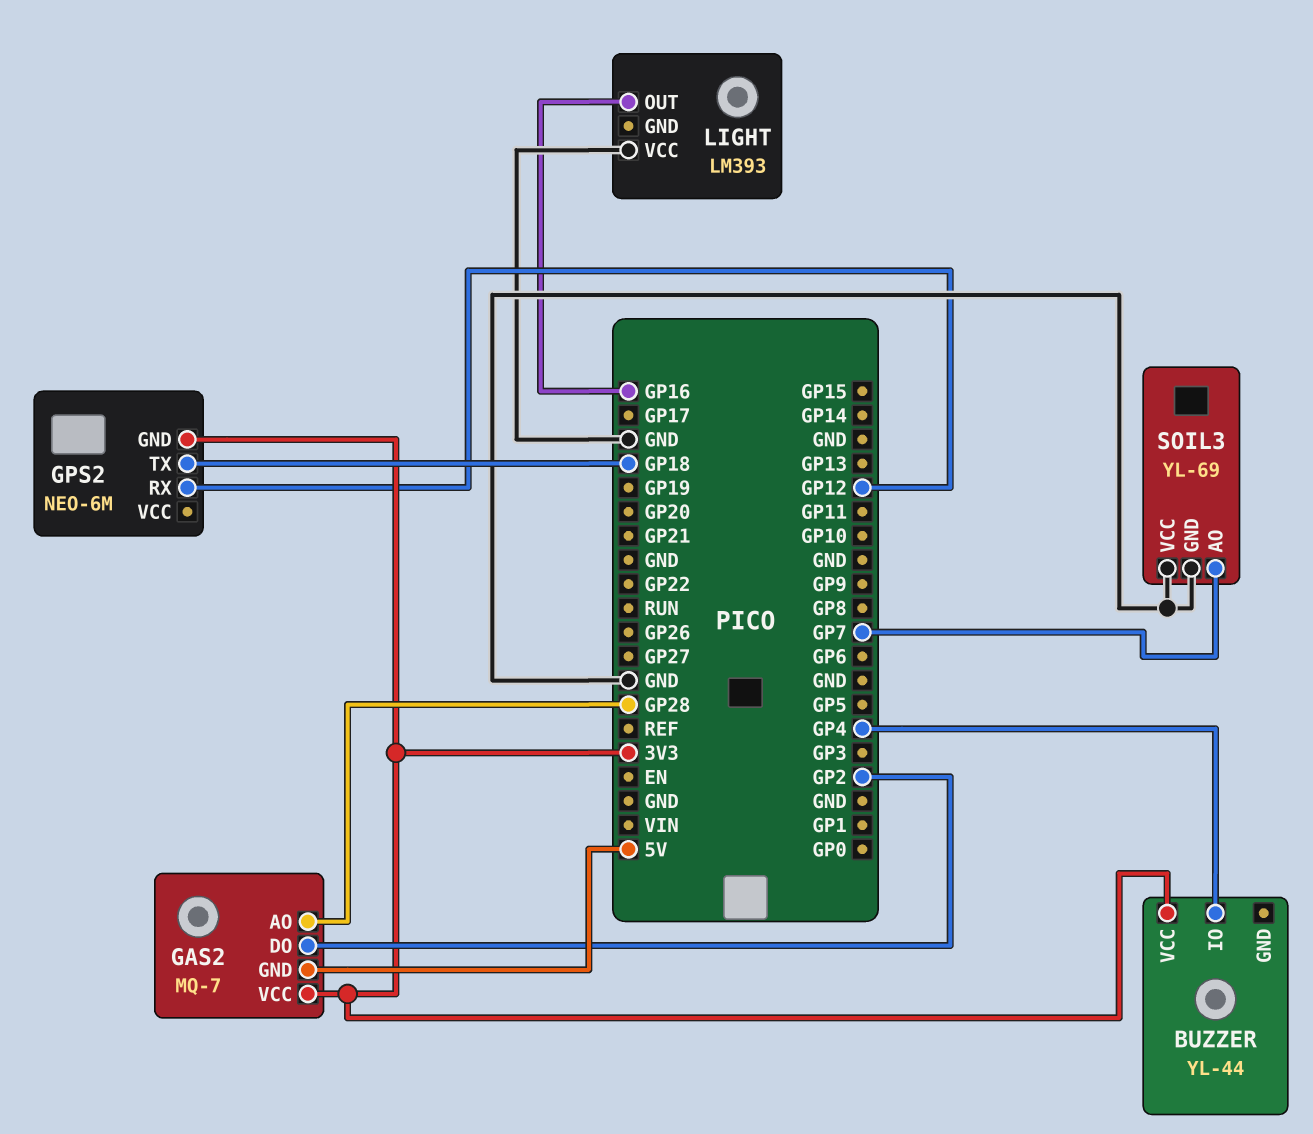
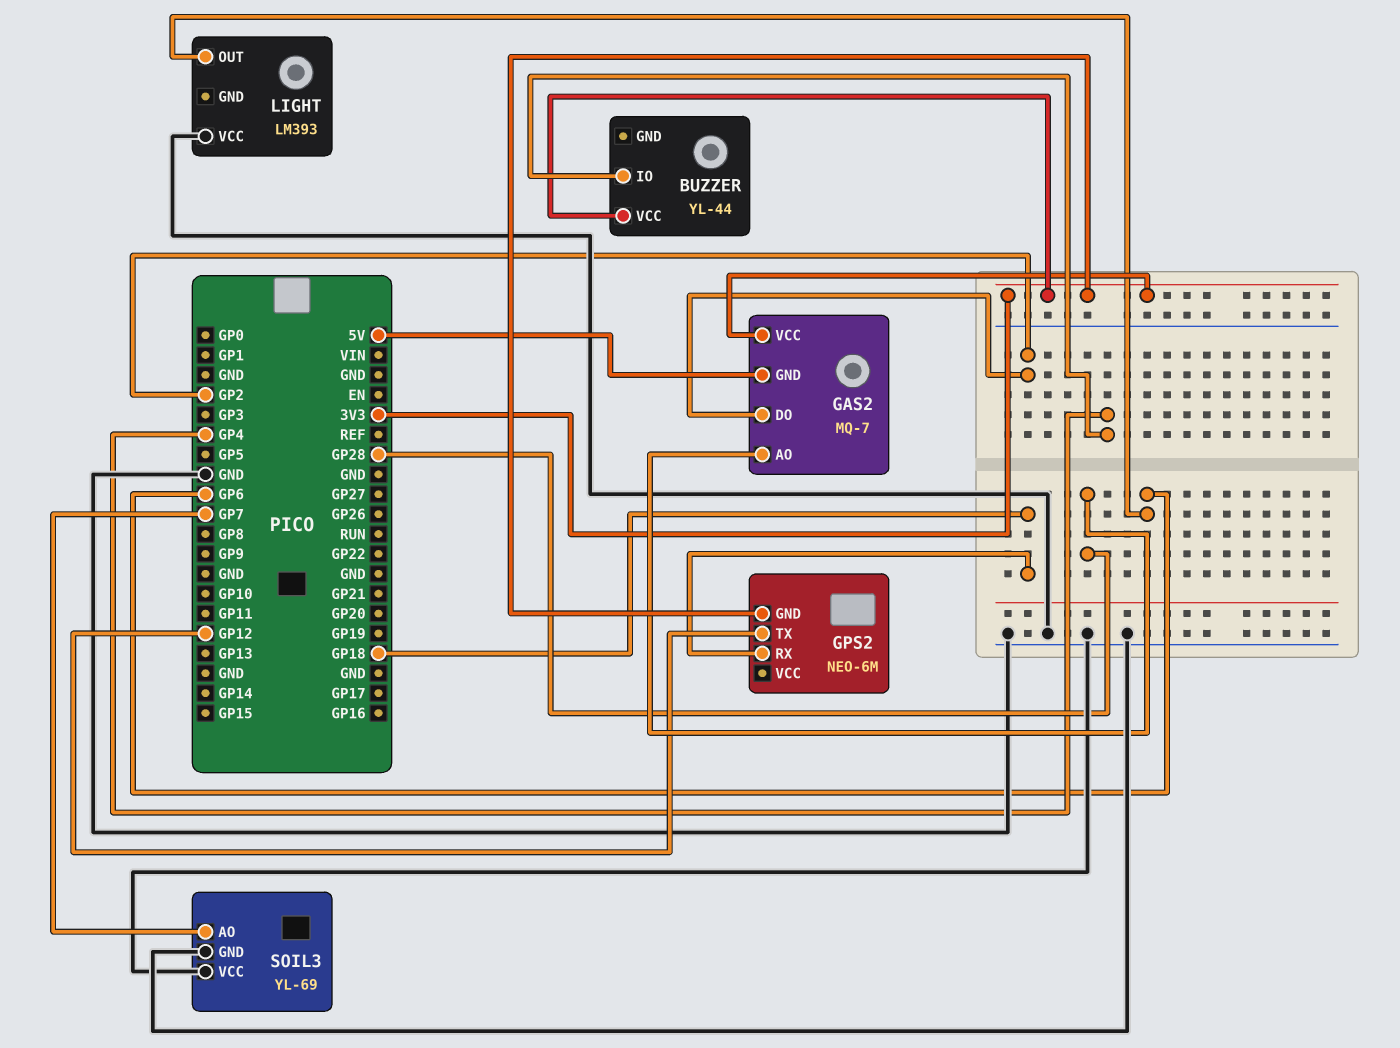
GPS2 pin RX: GP12 -> GP18
GPS2 pin TX: GP18 -> GP12
LIGHT pin OUT: GP16 -> GP6

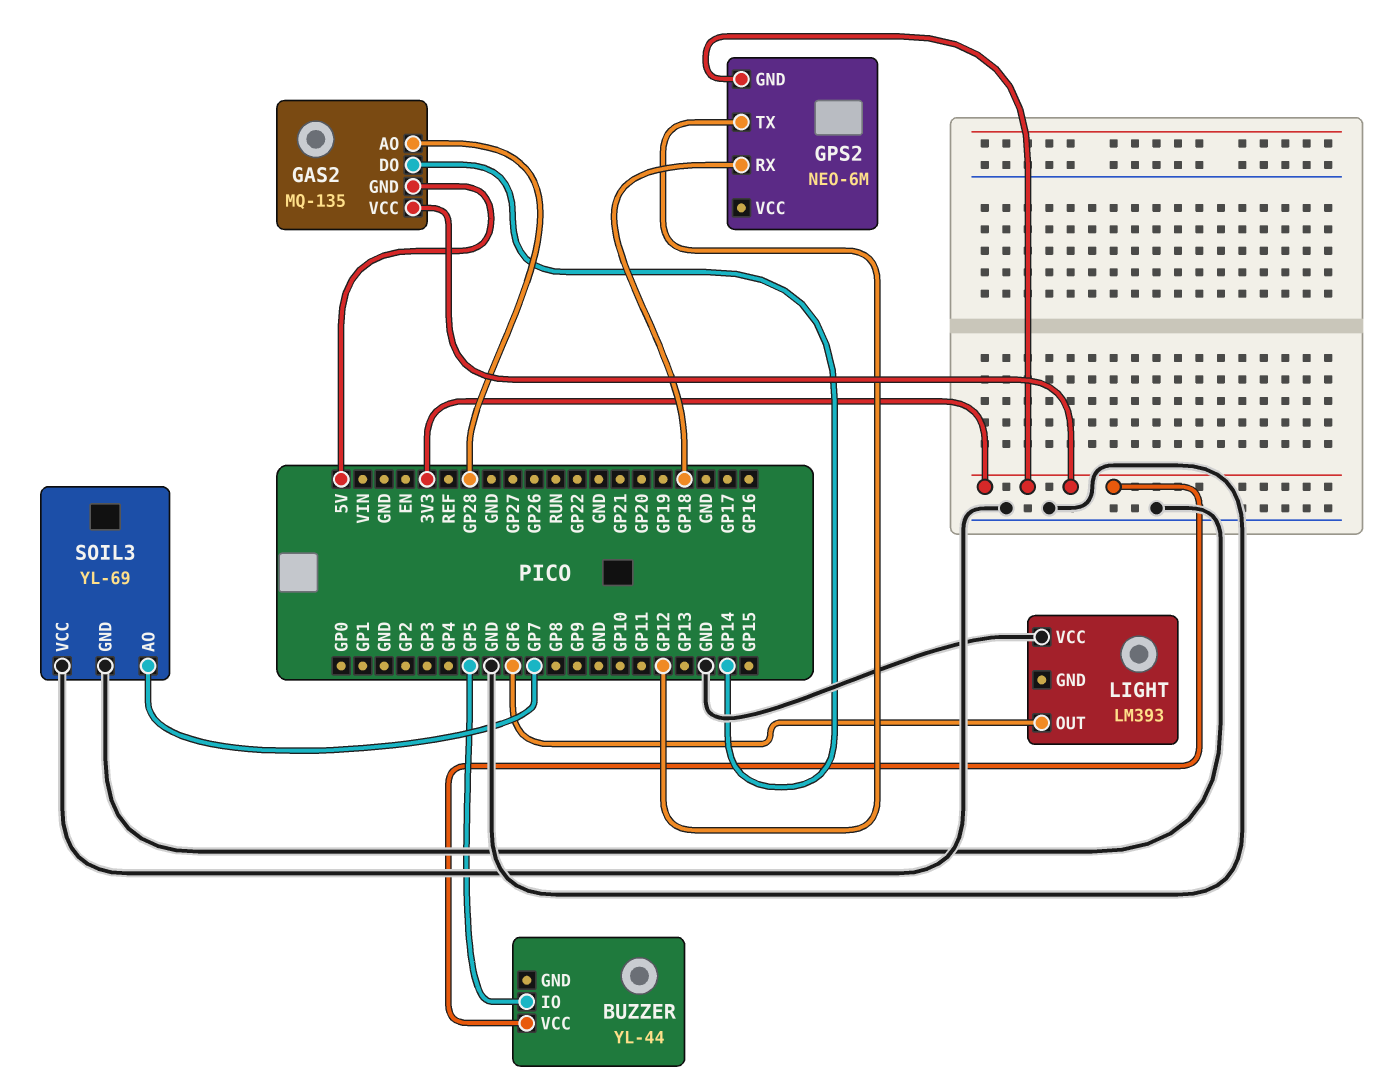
BUZZER pin IO: GP4 -> GP5
GAS2: MQ-7 -> MQ-135
GAS2 pin DO: GP2 -> GP14

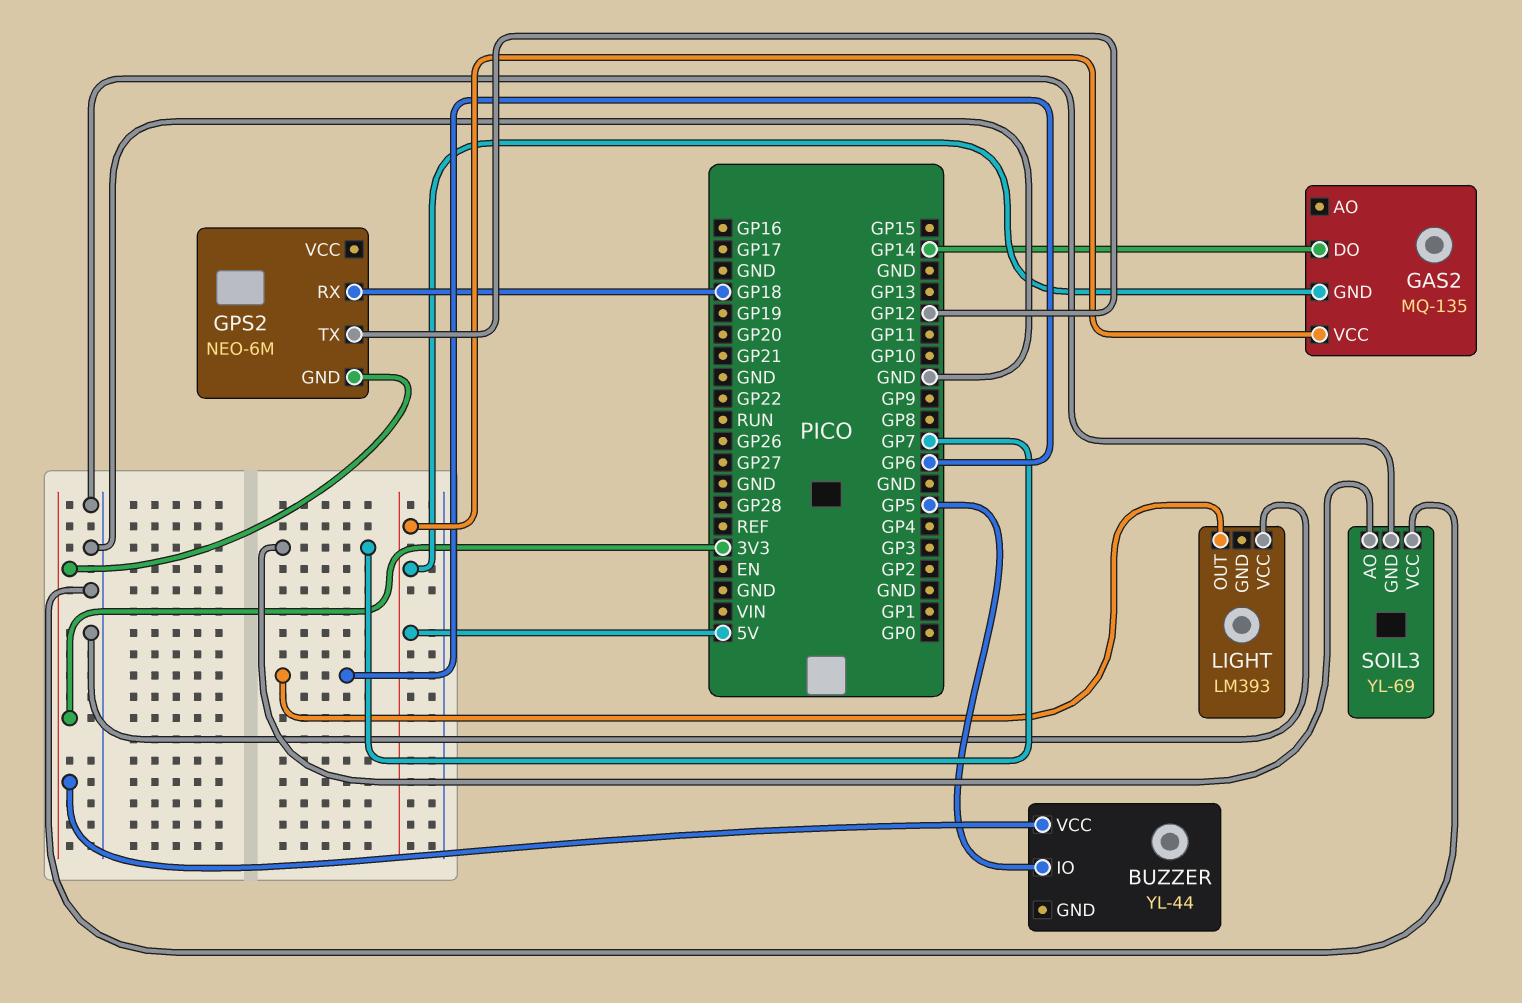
GAS2 pin AO: GP28 -> none
GAS2 pin VCC: 3V3 -> 5V

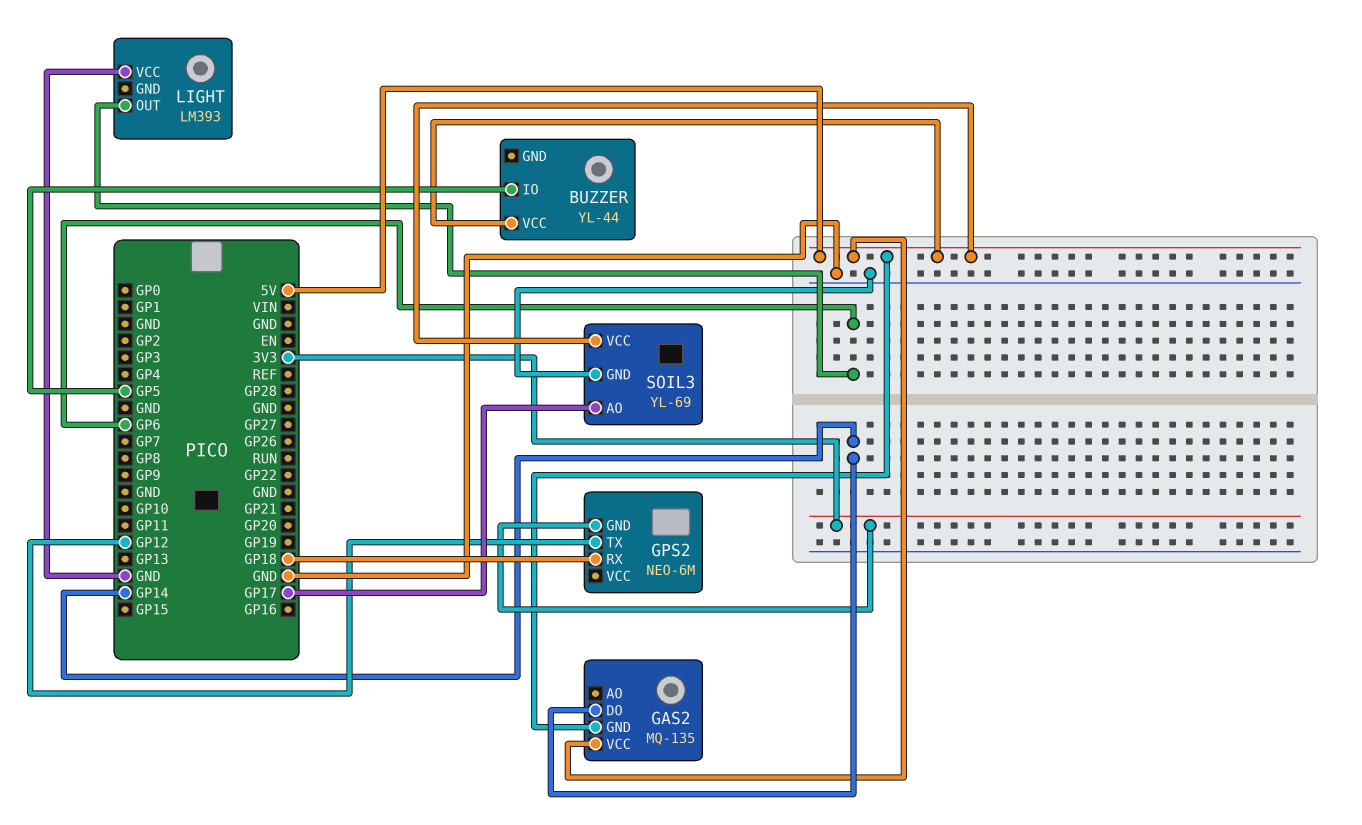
BUZZER pin VCC: 3V3 -> 5V
SOIL3 pin AO: GP7 -> GP17
SOIL3 pin VCC: GND -> 5V

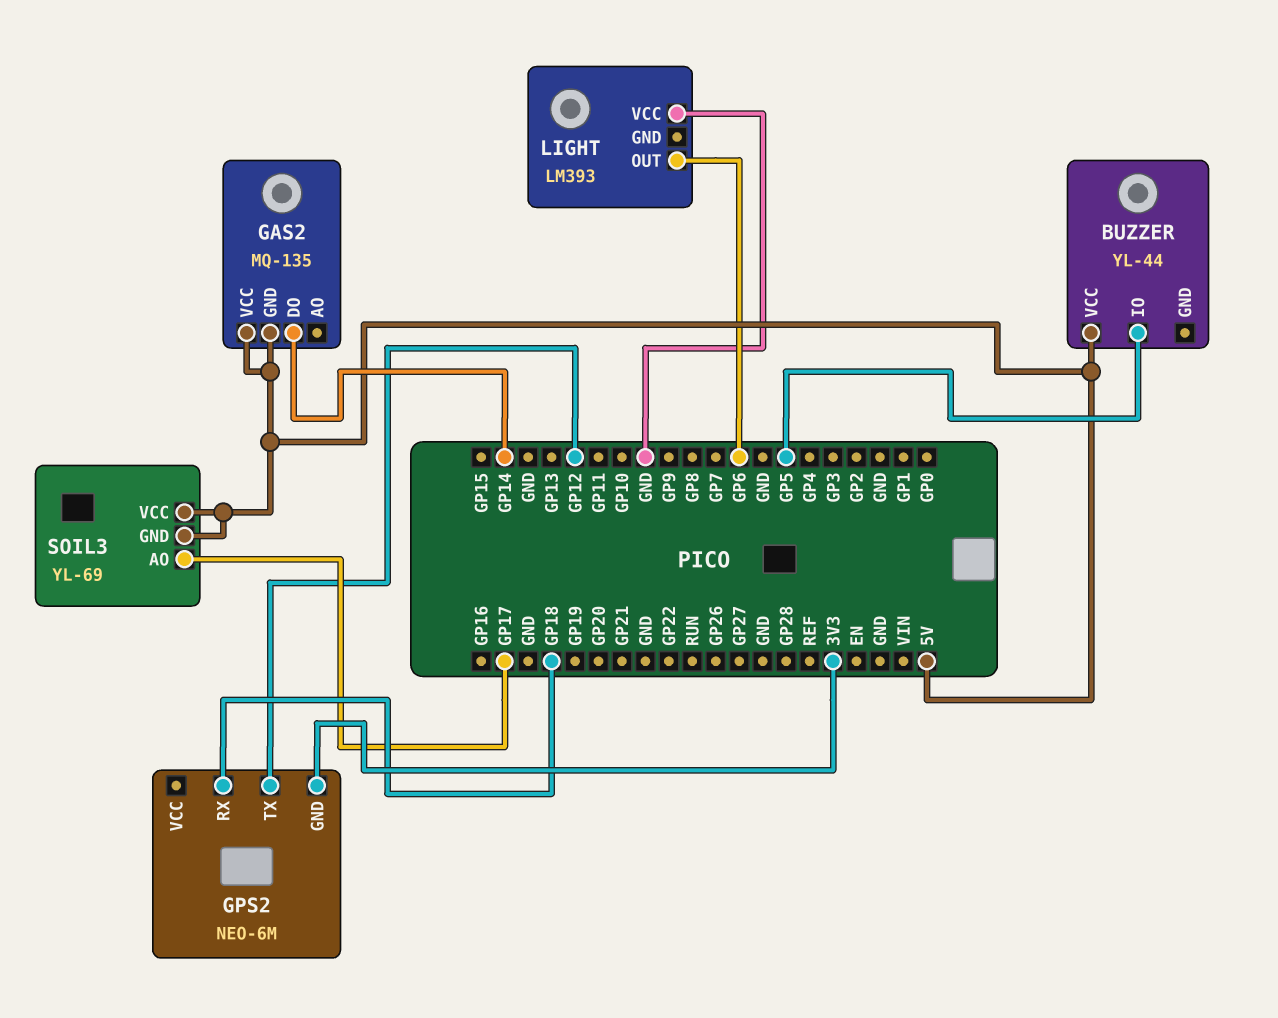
SOIL3 pin GND: GND -> 5V

